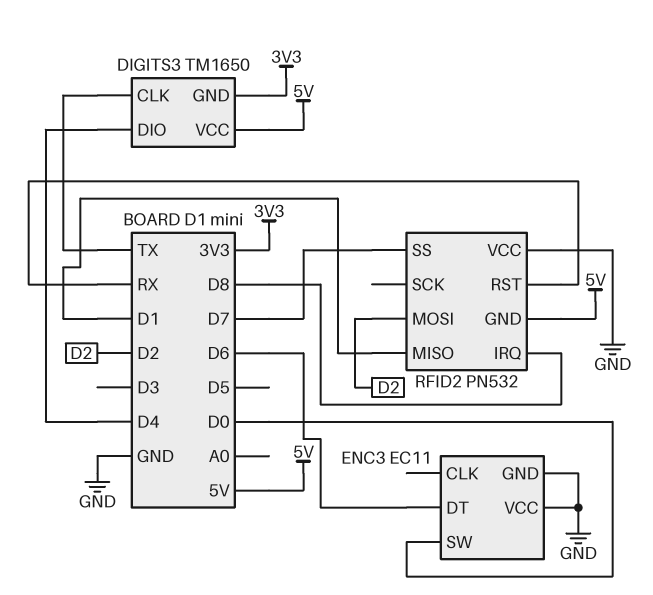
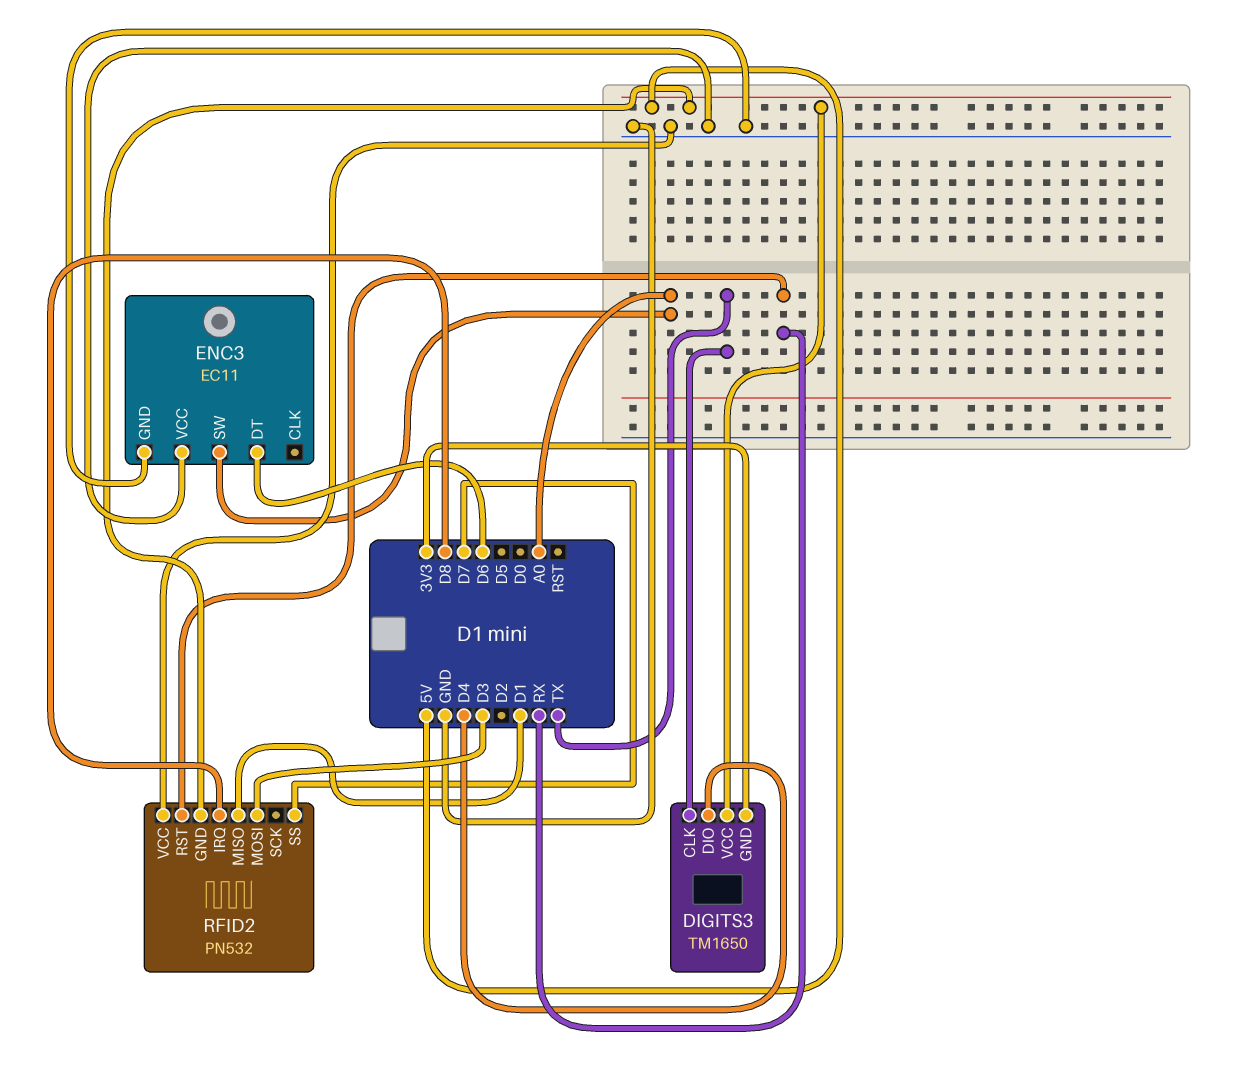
ENC3 pin SW: D0 -> A0
RFID2 pin MOSI: D2 -> D3

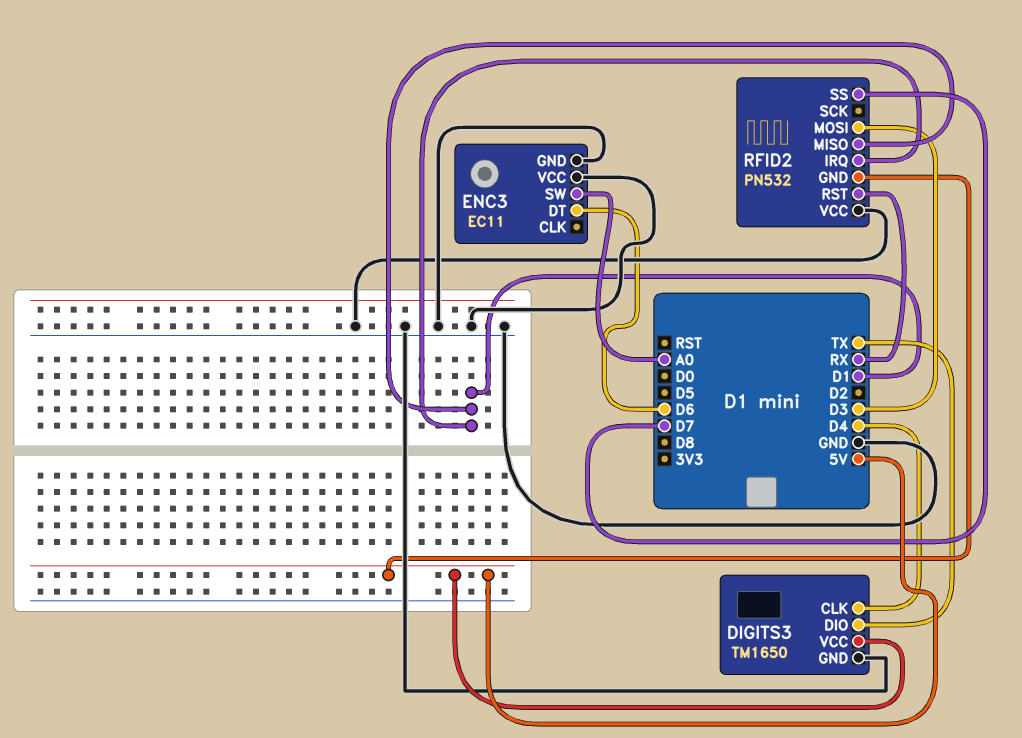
DIGITS3 pin CLK: TX -> D4
DIGITS3 pin DIO: D4 -> TX
DIGITS3 pin GND: 3V3 -> GND
RFID2 pin IRQ: D8 -> D1

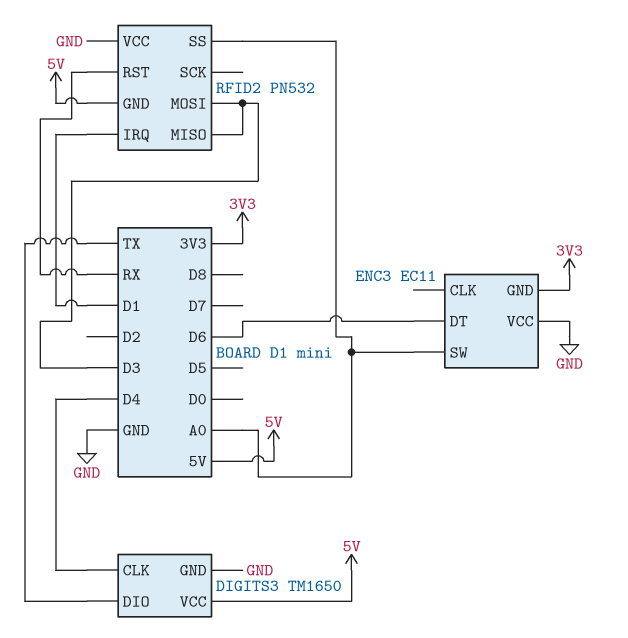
ENC3 pin GND: GND -> 3V3
RFID2 pin MISO: D1 -> D3
RFID2 pin SS: D7 -> A0

